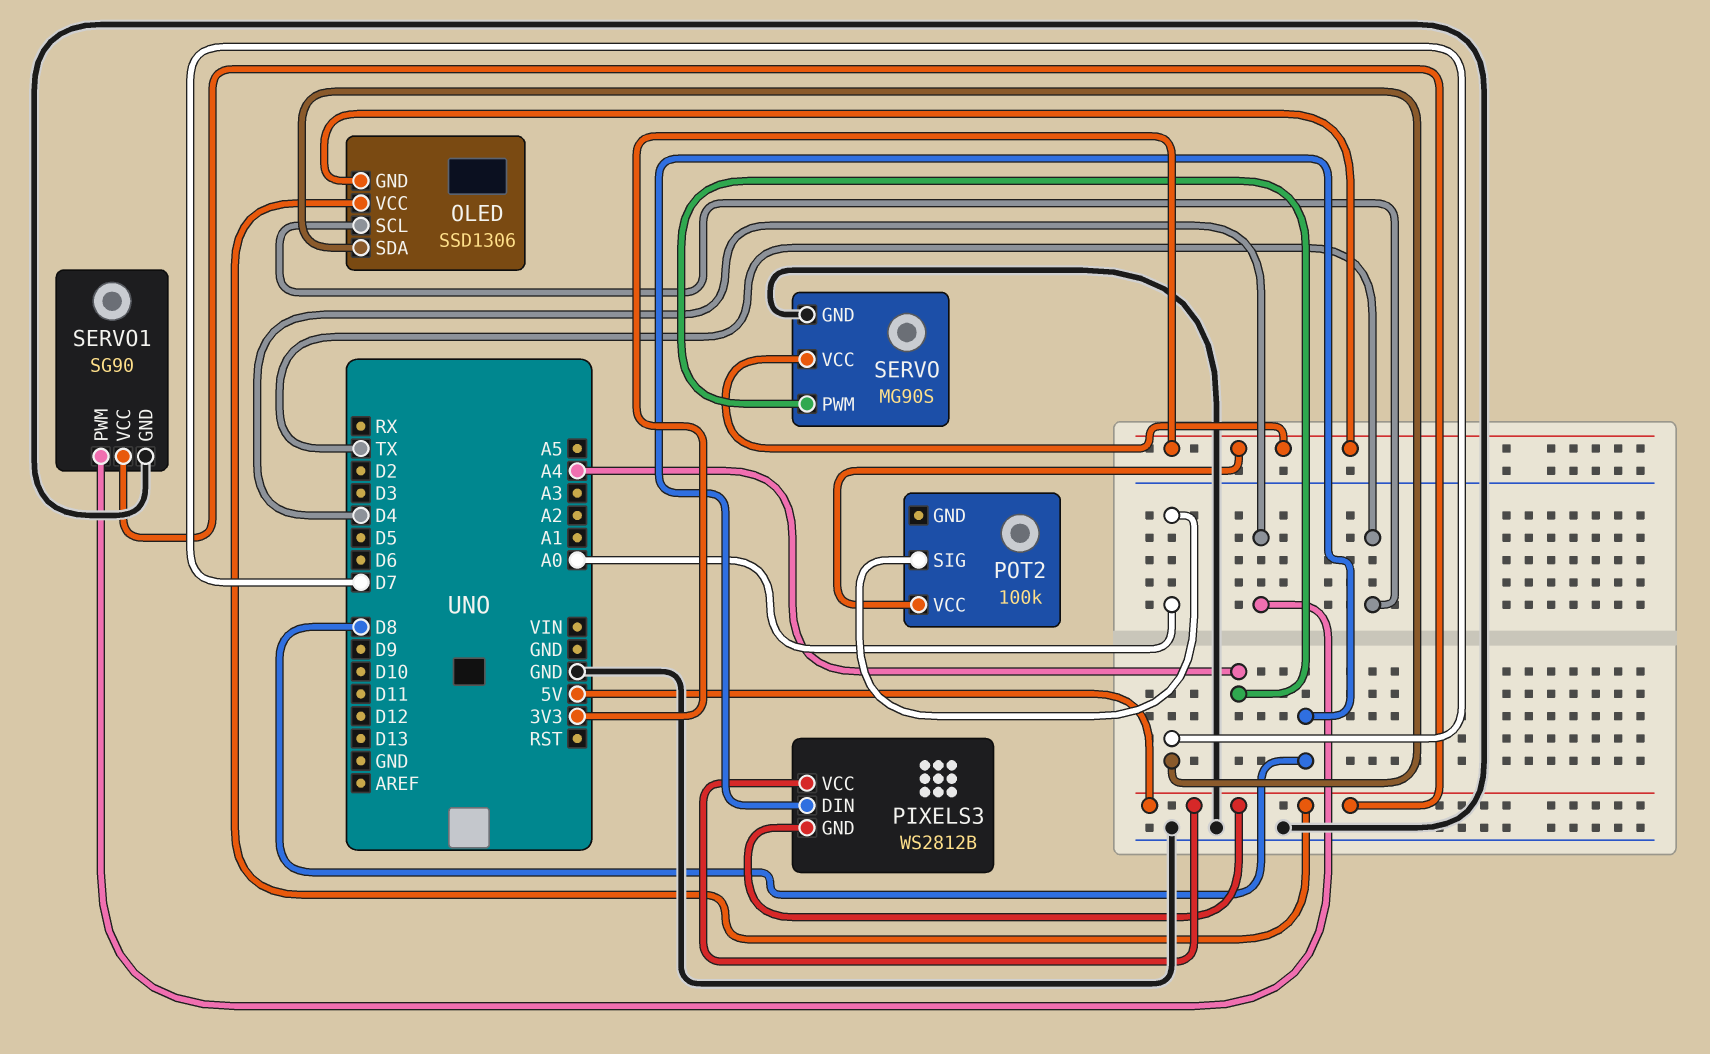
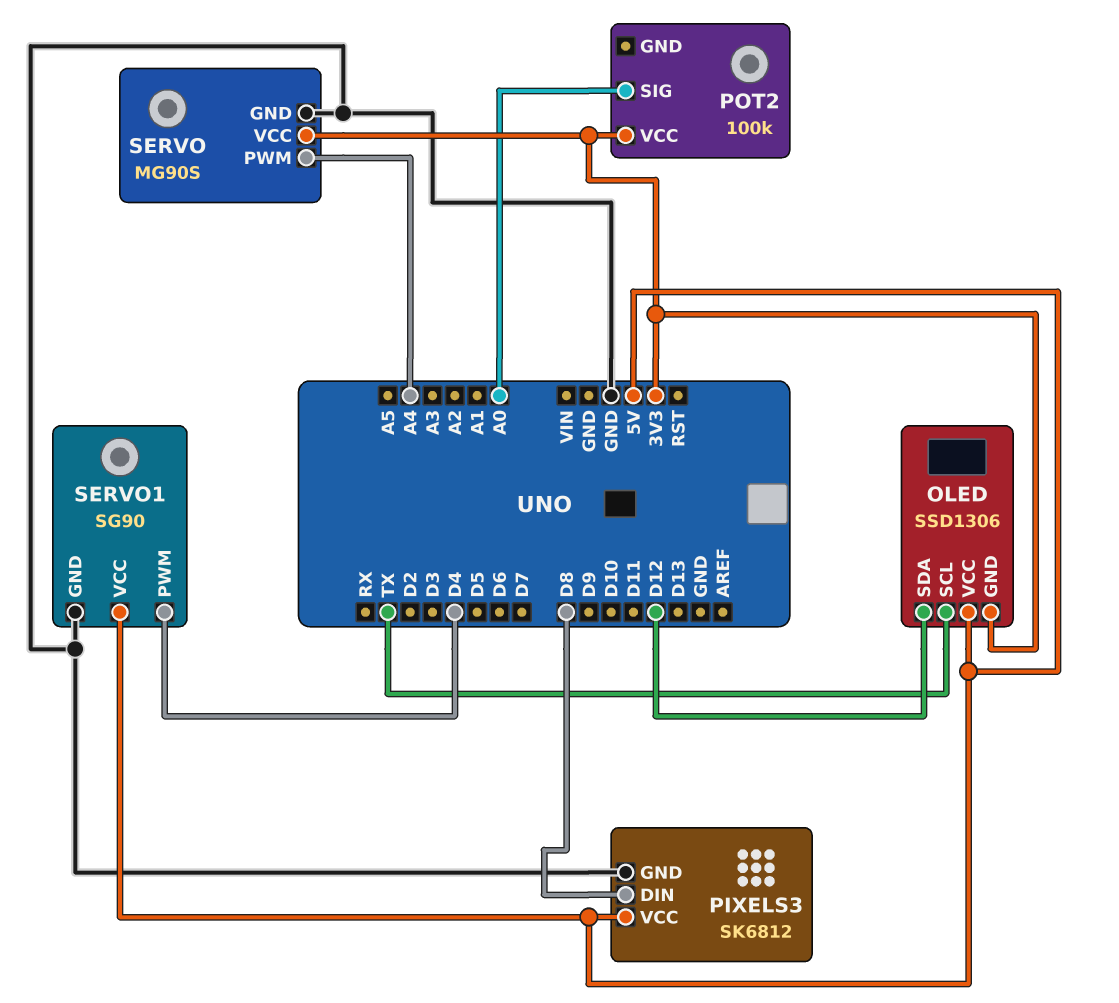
OLED pin SDA: D7 -> D12
PIXELS3: WS2812B -> SK6812
PIXELS3 pin GND: 5V -> GND

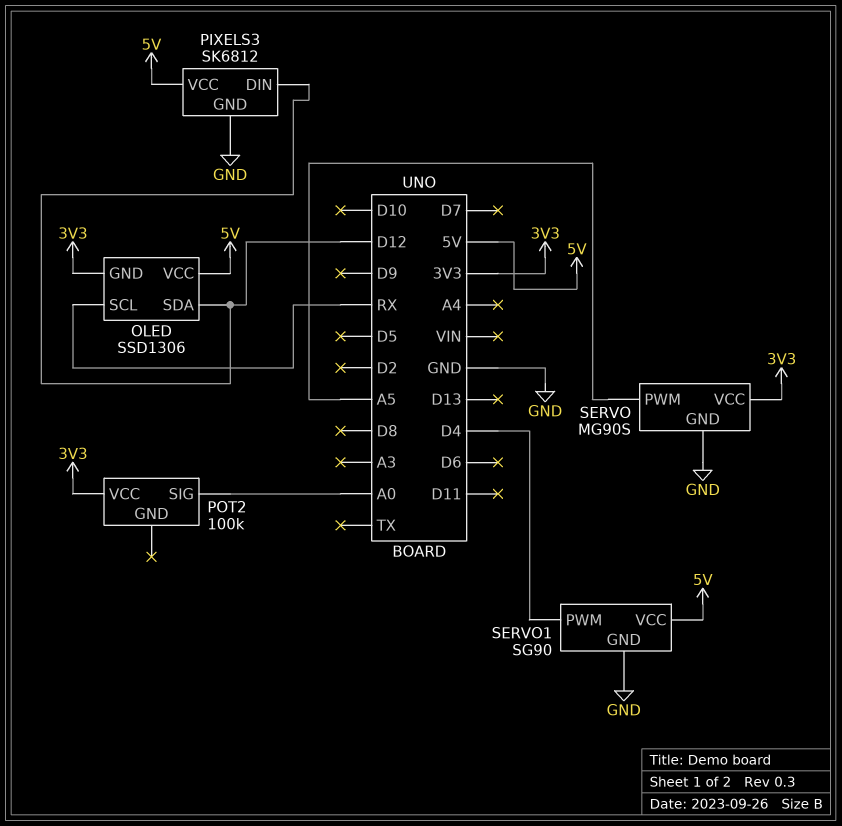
OLED pin SCL: TX -> RX
PIXELS3 pin DIN: D8 -> D12
SERVO pin PWM: A4 -> A5

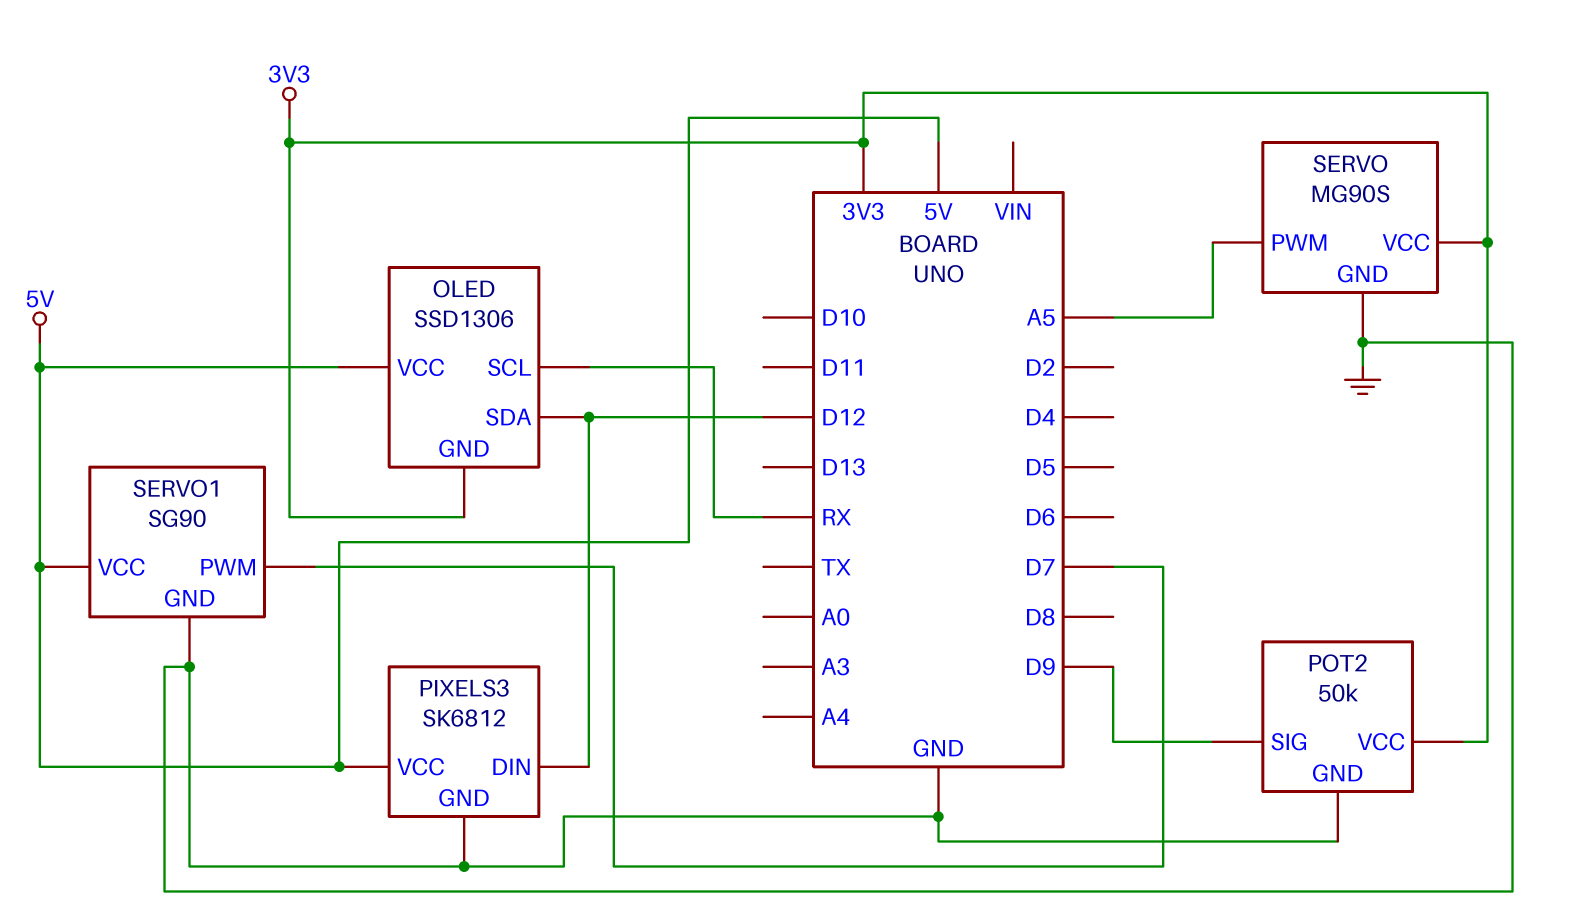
POT2: 100k -> 50k
POT2 pin GND: none -> GND
POT2 pin SIG: A0 -> D9
SERVO1 pin PWM: D4 -> D7

